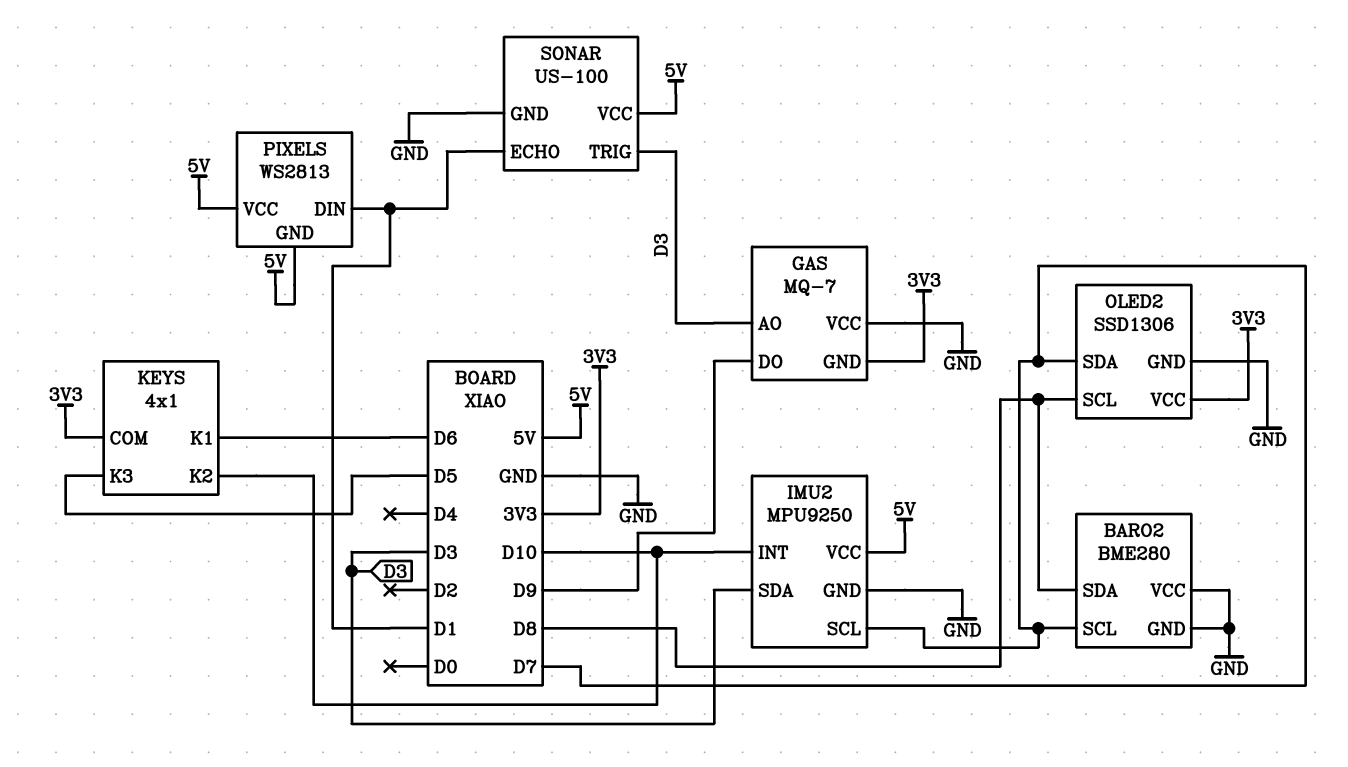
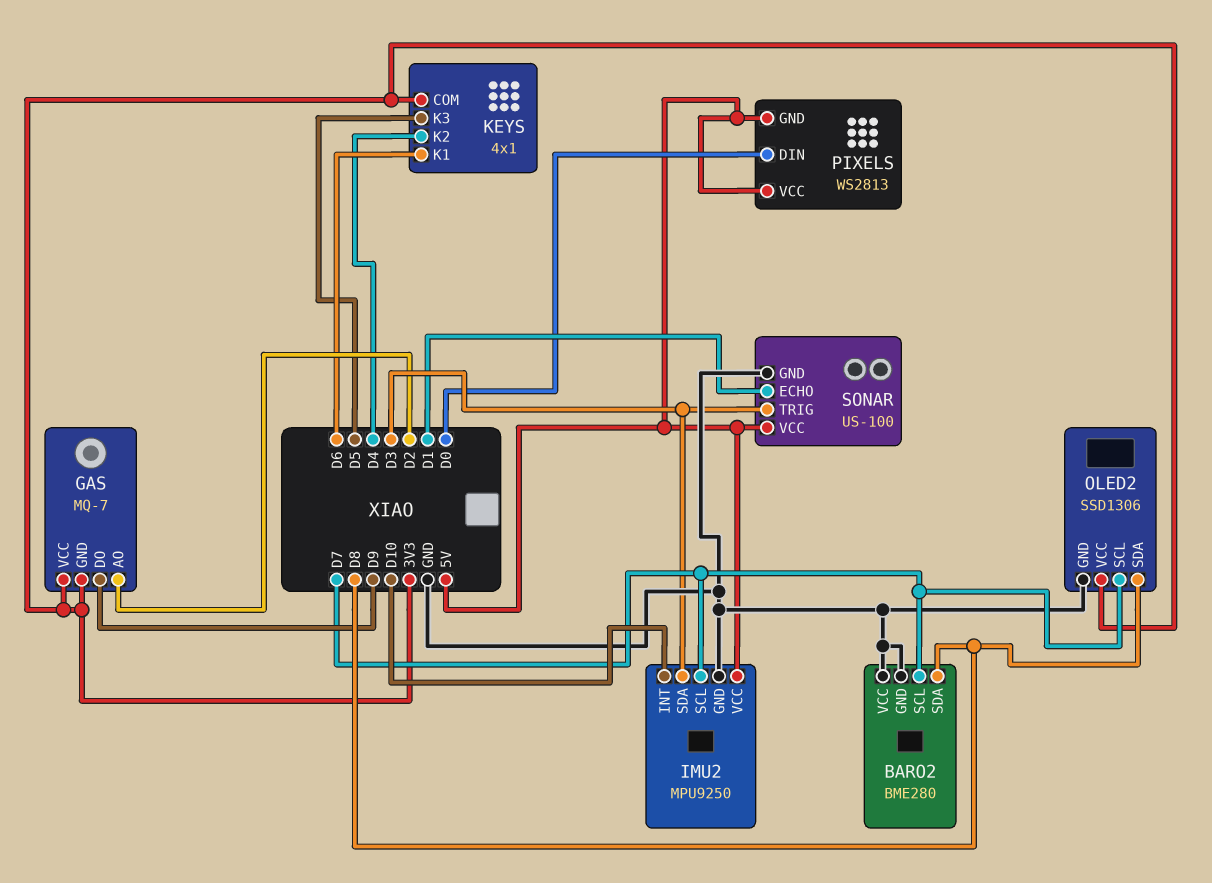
GAS pin AO: D3 -> D2
GAS pin VCC: GND -> 3V3
KEYS pin K2: D10 -> D4
OLED2 pin SCL: D8 -> D7
OLED2 pin SDA: D7 -> D8
PIXELS pin DIN: D1 -> D0

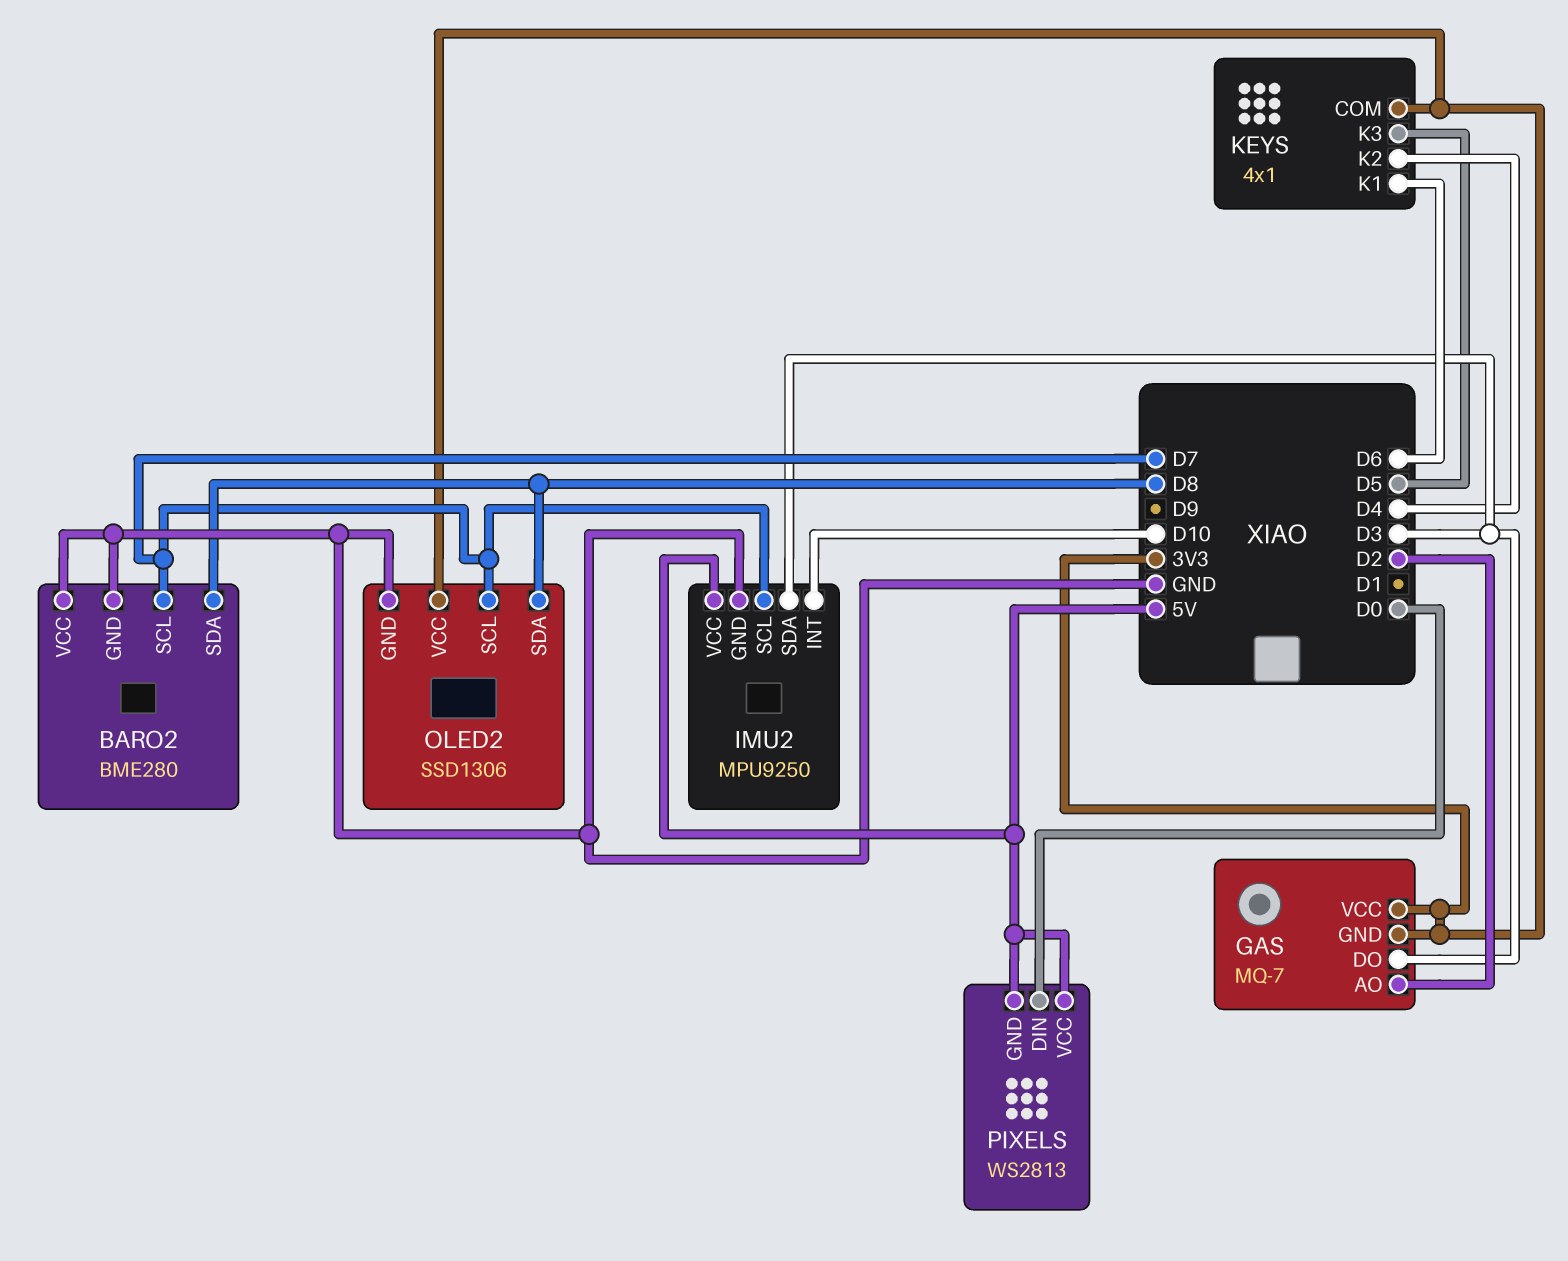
GAS pin DO: D9 -> D3
SONAR: US-100 -> none
SONAR pin ECHO: D1 -> none
SONAR pin GND: GND -> none
SONAR pin TRIG: D3 -> none
SONAR pin VCC: 5V -> none

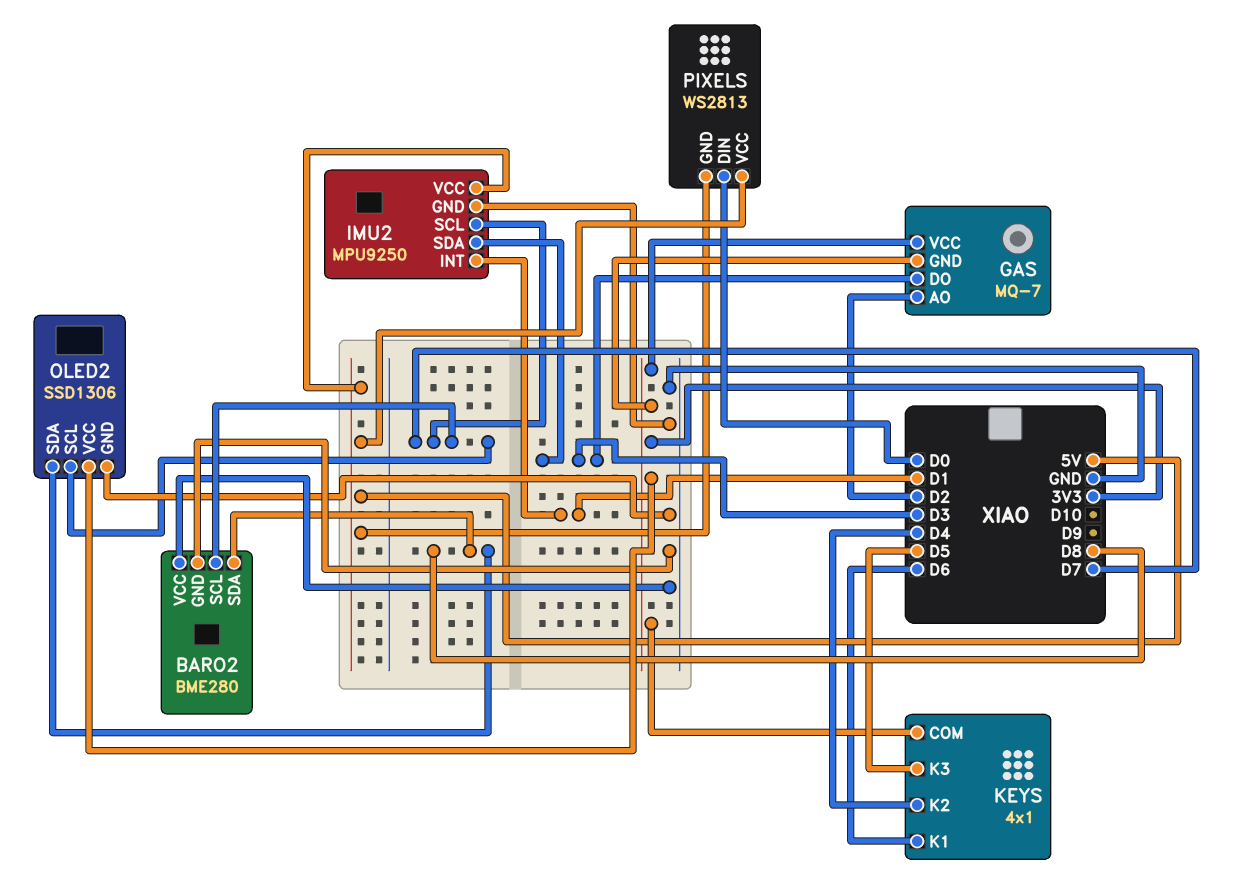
IMU2 pin INT: D10 -> D1

